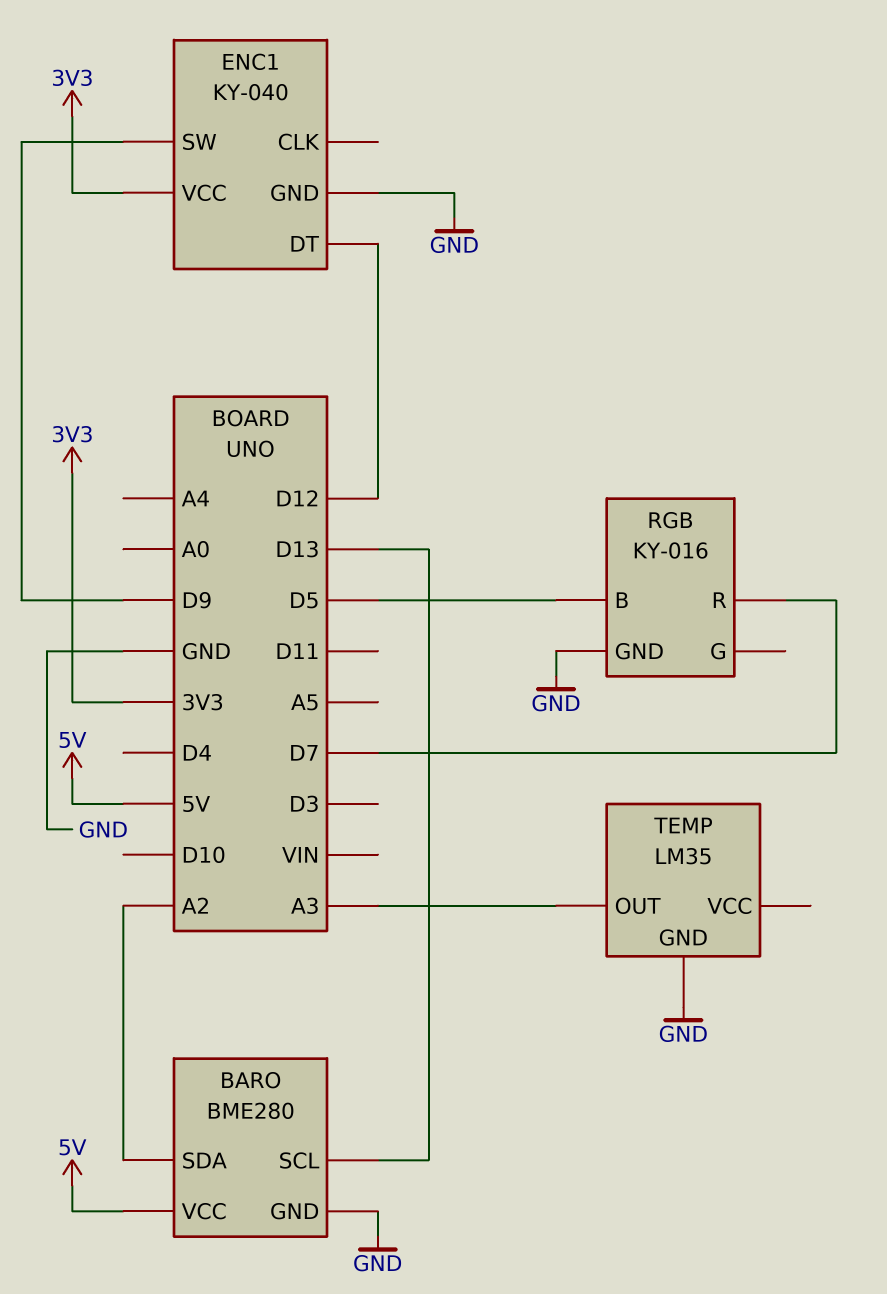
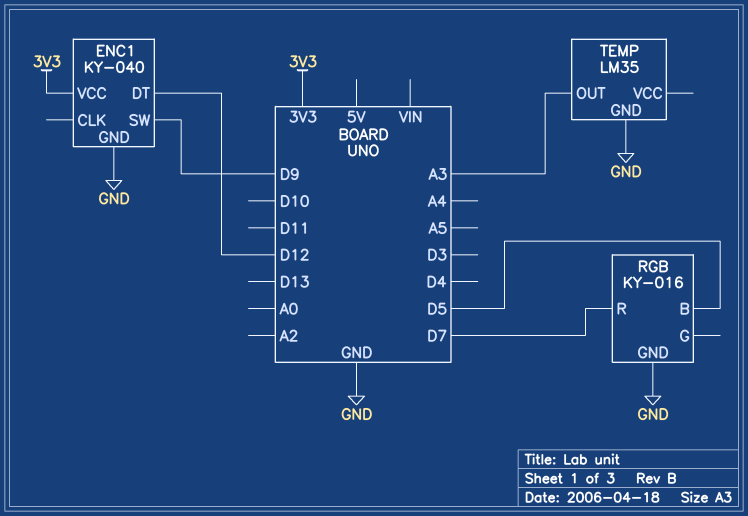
BARO: BME280 -> none
BARO pin GND: GND -> none
BARO pin SCL: D13 -> none
BARO pin SDA: A2 -> none
BARO pin VCC: 5V -> none

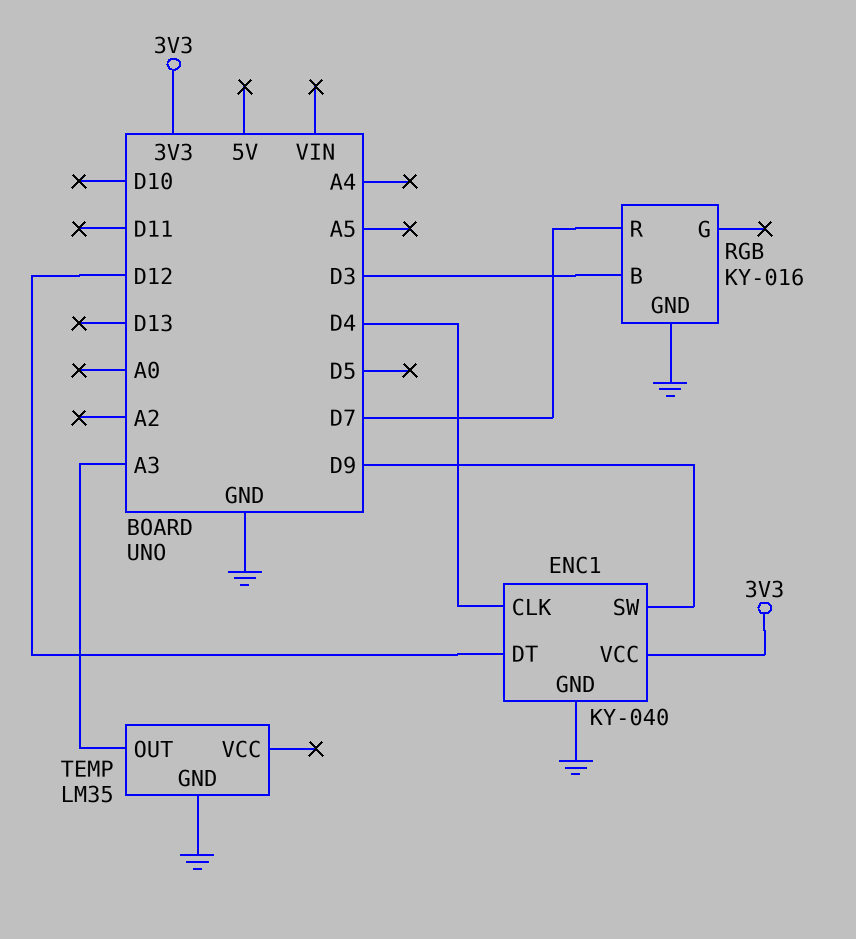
ENC1 pin CLK: none -> D4
RGB pin B: D5 -> D3

